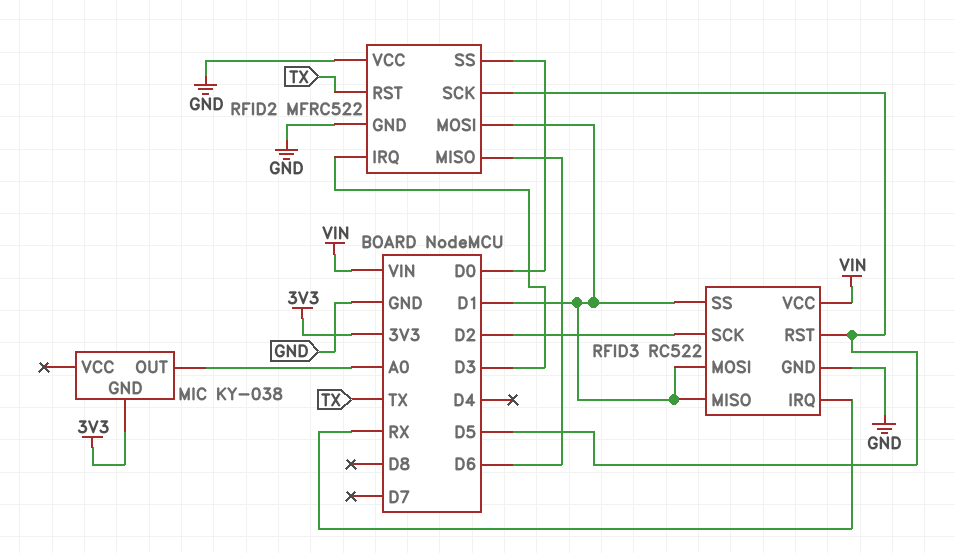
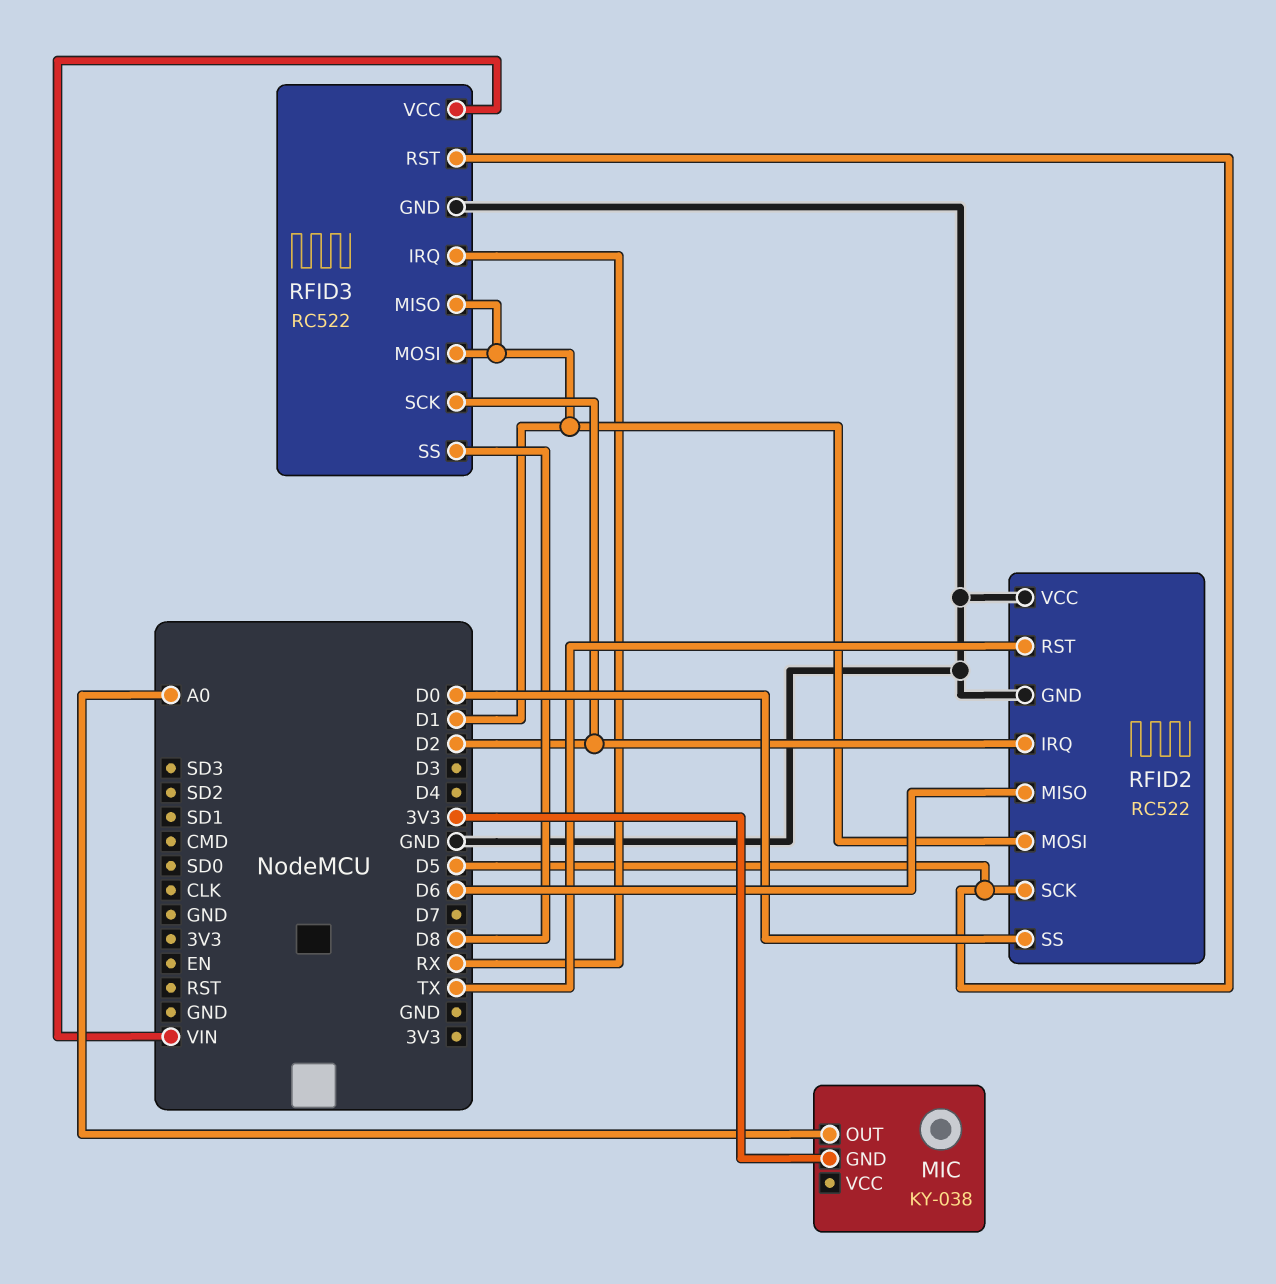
RFID2: MFRC522 -> RC522
RFID2 pin IRQ: D3 -> D2
RFID3 pin SS: D1 -> D8

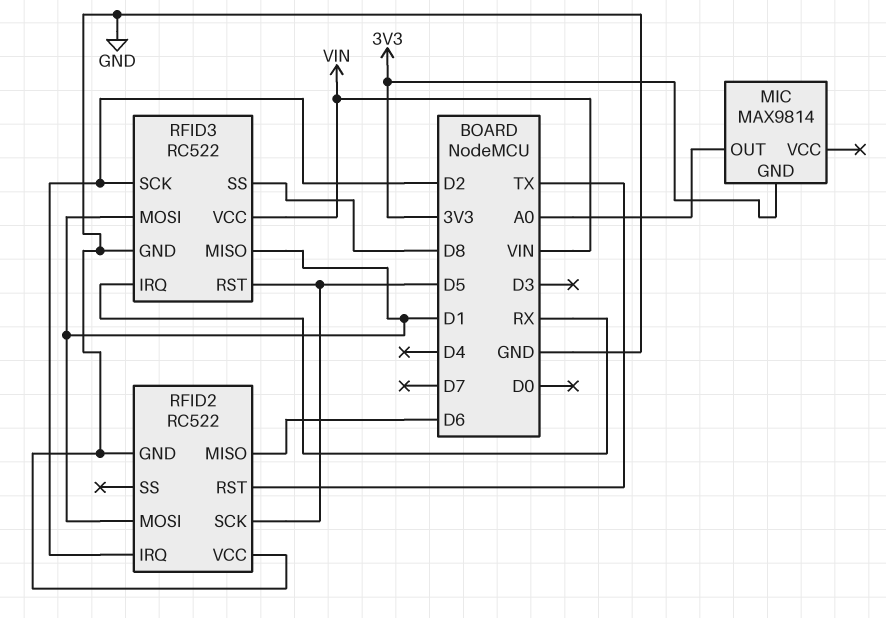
MIC: KY-038 -> MAX9814
RFID2 pin SS: D0 -> none

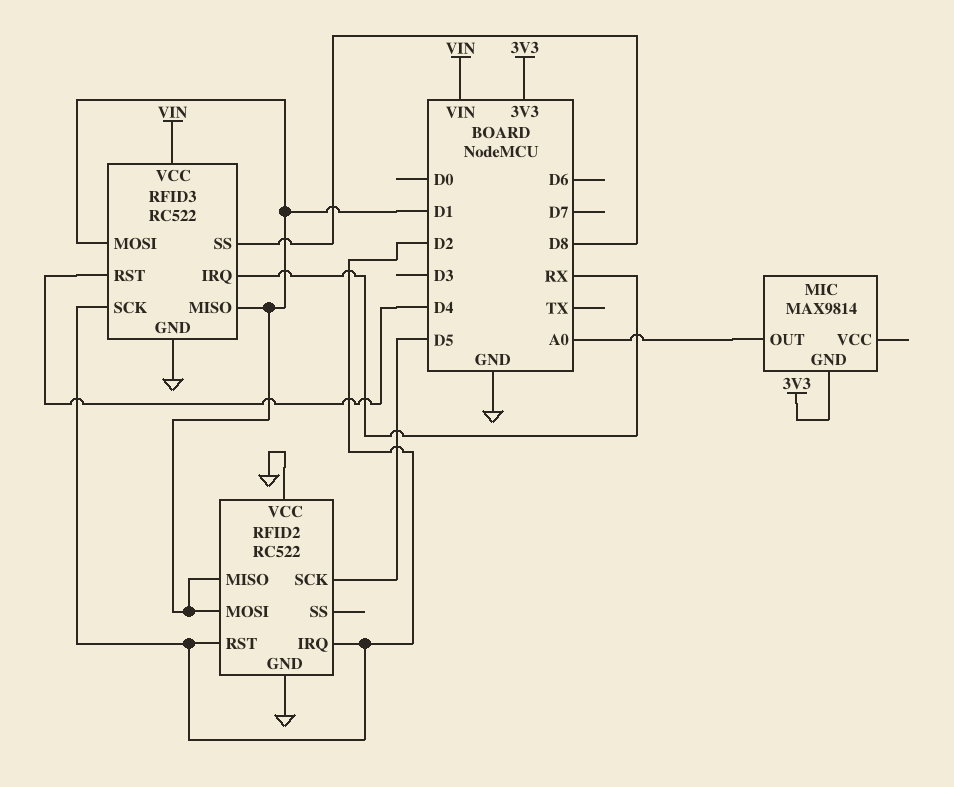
RFID2 pin MISO: D6 -> D1
RFID2 pin RST: TX -> D2
RFID3 pin RST: D5 -> D4

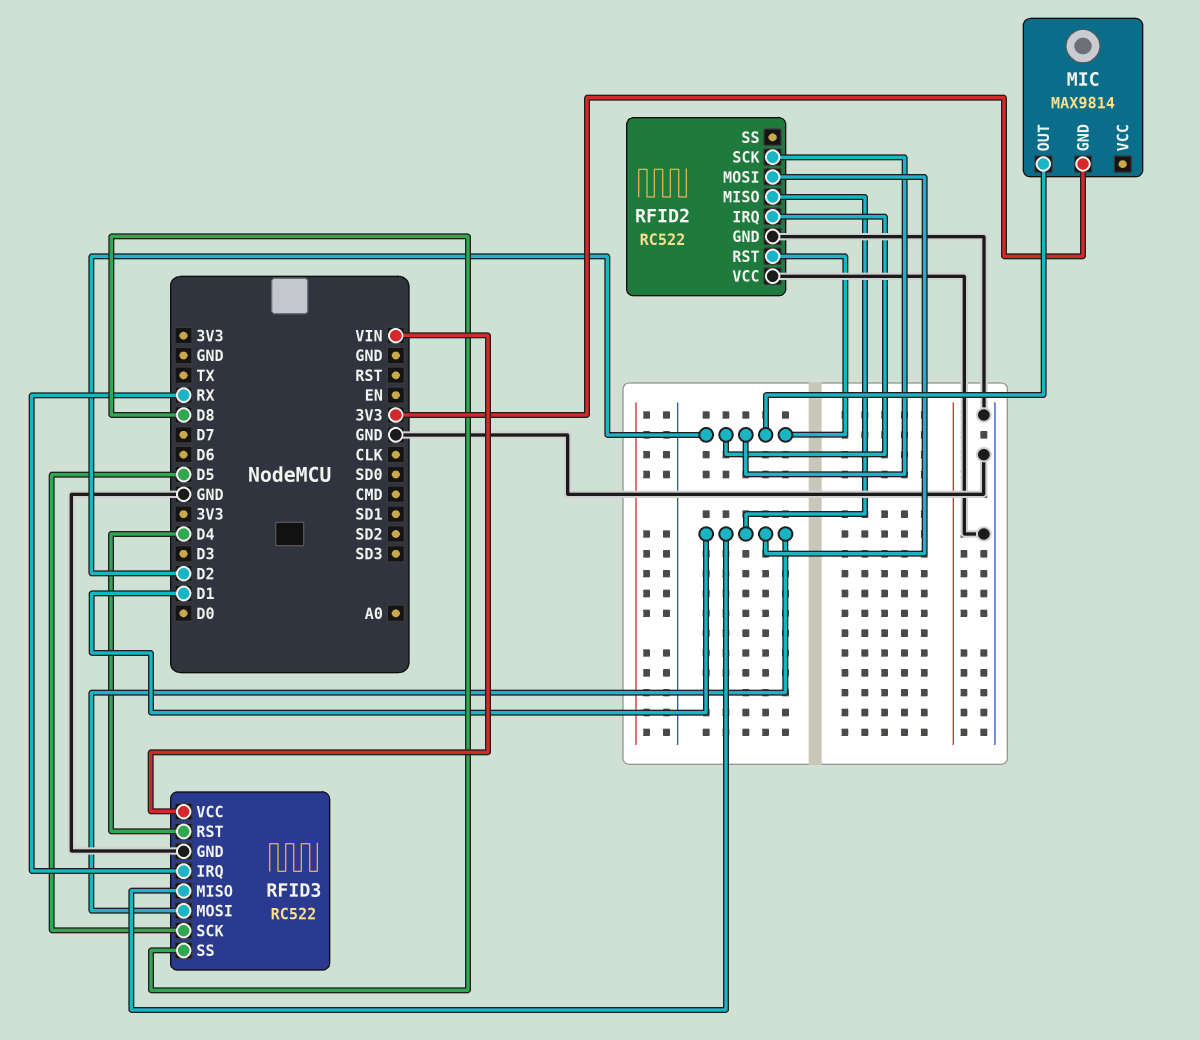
MIC pin OUT: A0 -> D2
RFID2 pin SCK: D5 -> D2
RFID3 pin SCK: D2 -> D5

